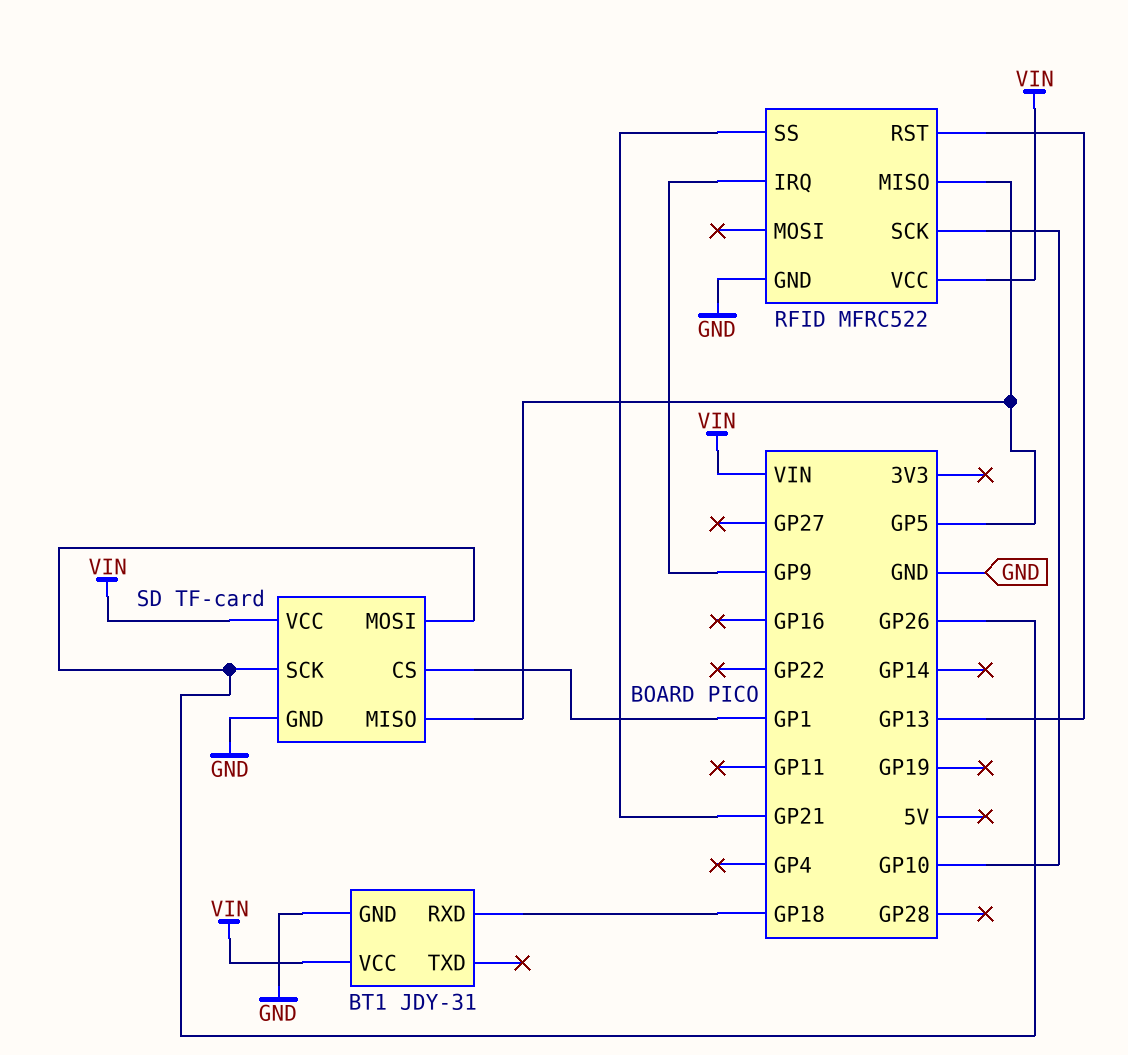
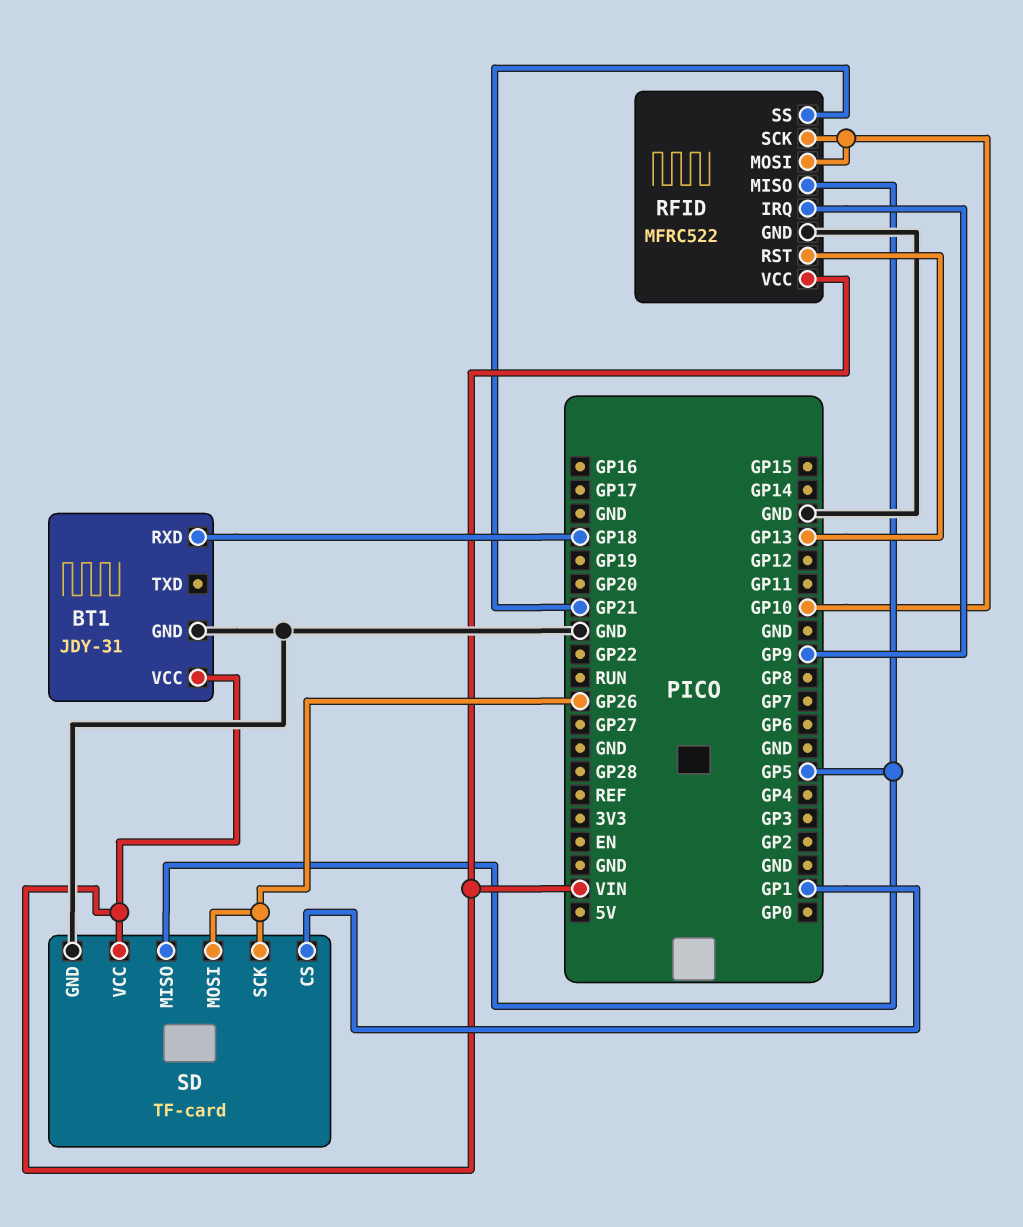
RFID pin MOSI: none -> GP10

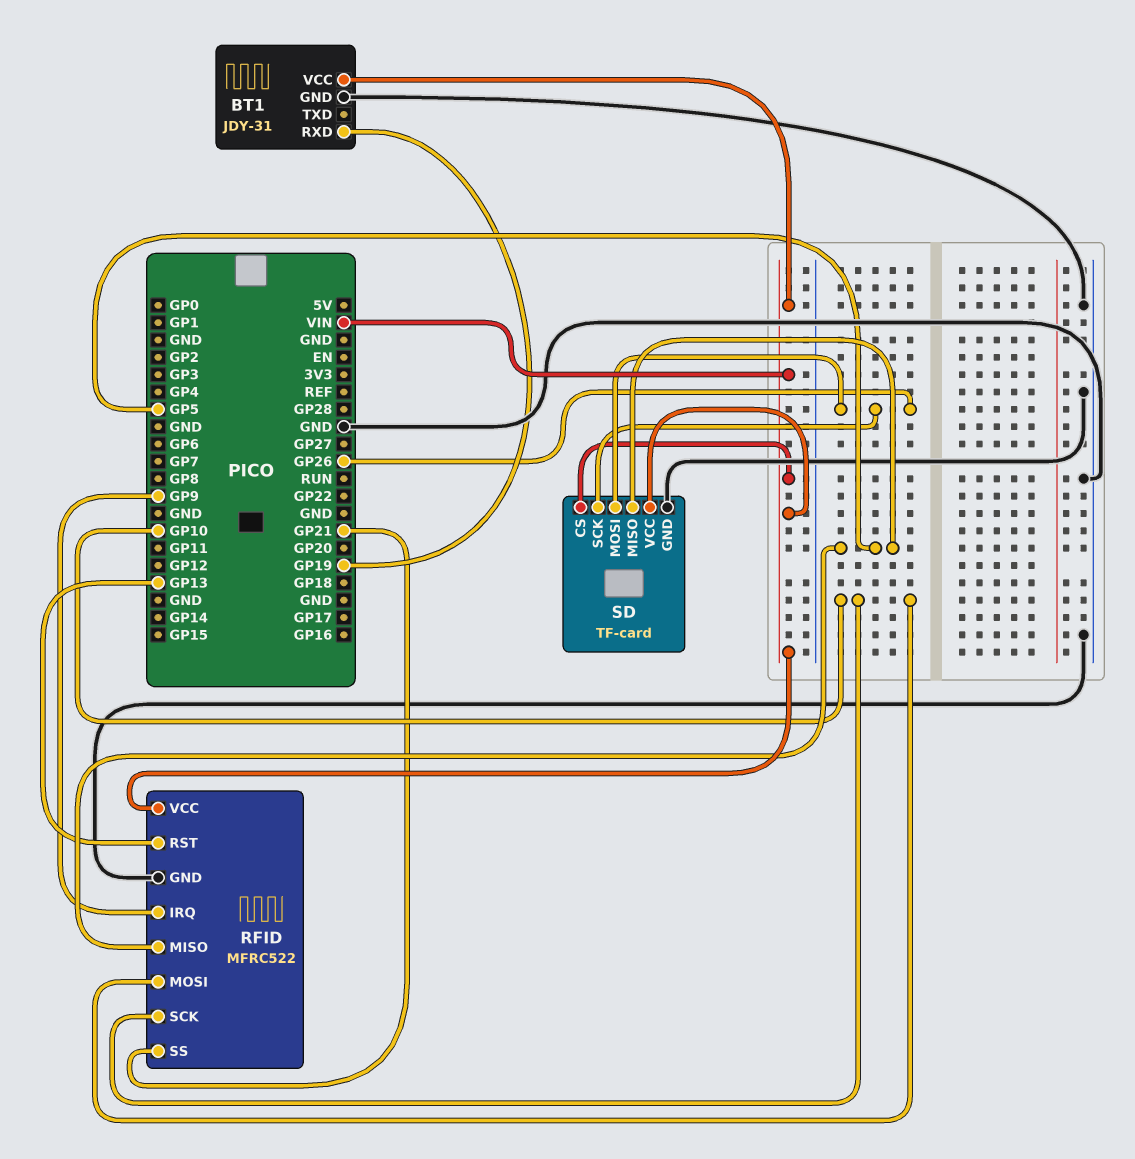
BT1 pin RXD: GP18 -> GP19
SD pin CS: GP1 -> VIN

